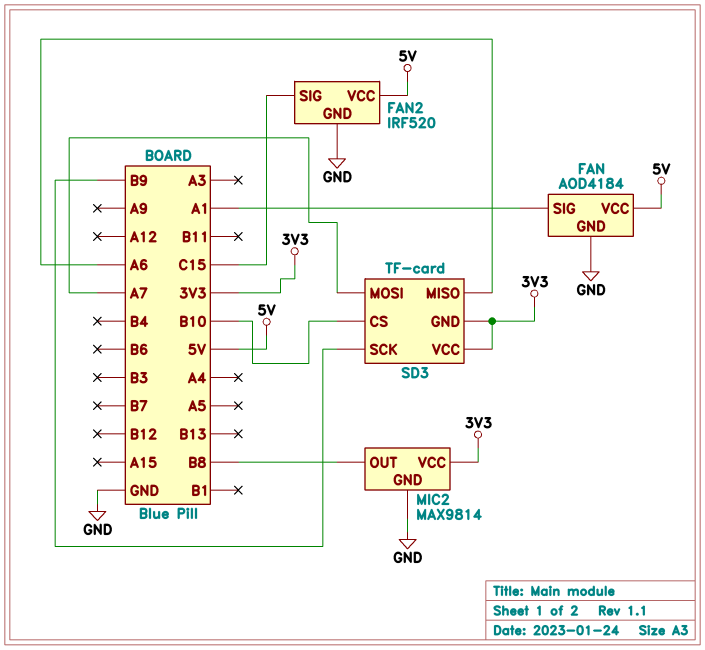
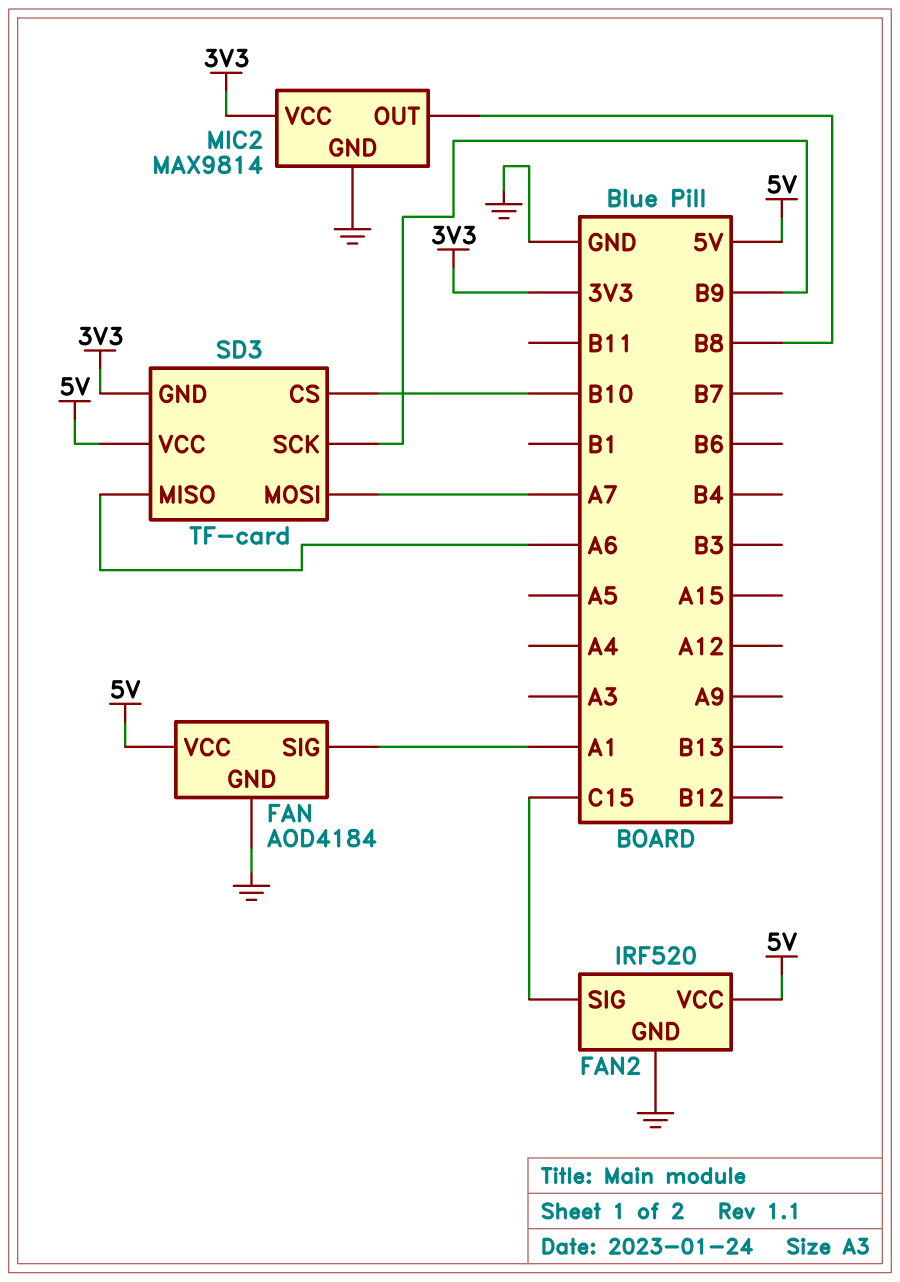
SD3 pin VCC: 3V3 -> 5V

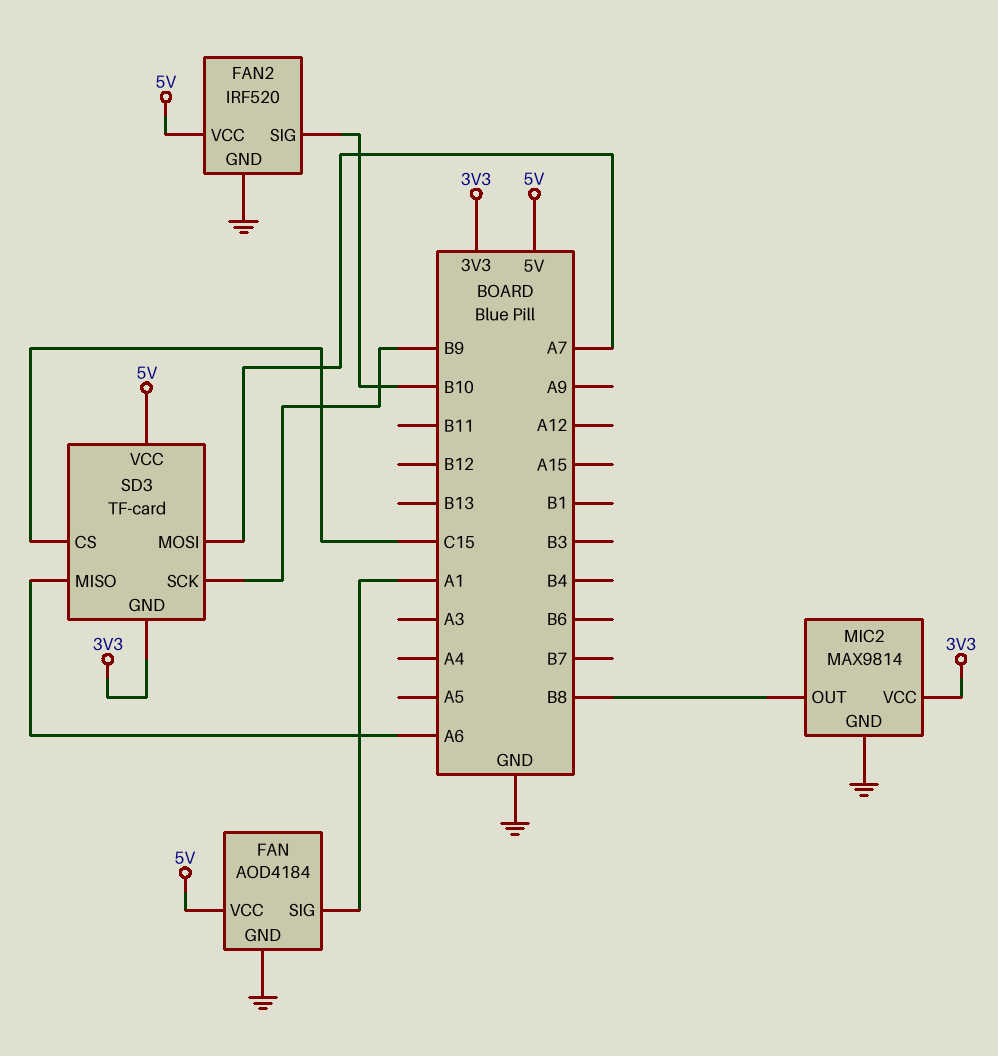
FAN2 pin SIG: C15 -> B10
SD3 pin CS: B10 -> C15

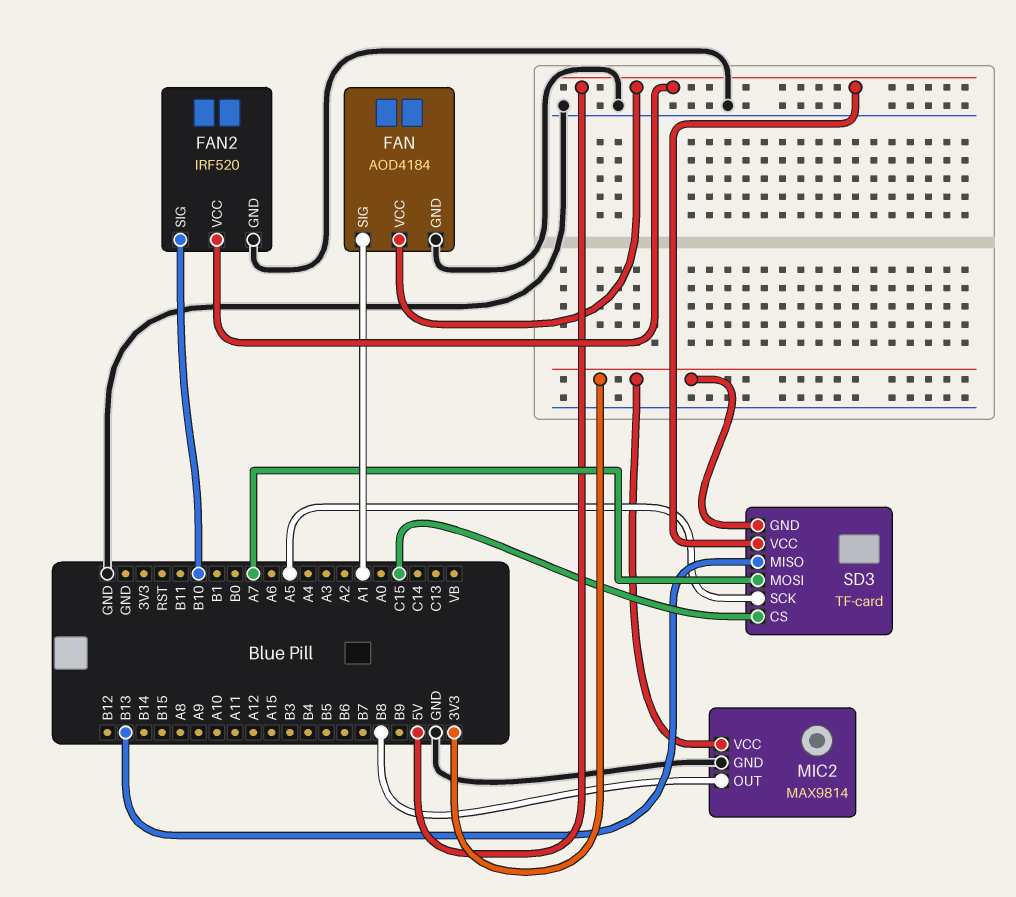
SD3 pin MISO: A6 -> B13
SD3 pin SCK: B9 -> A5

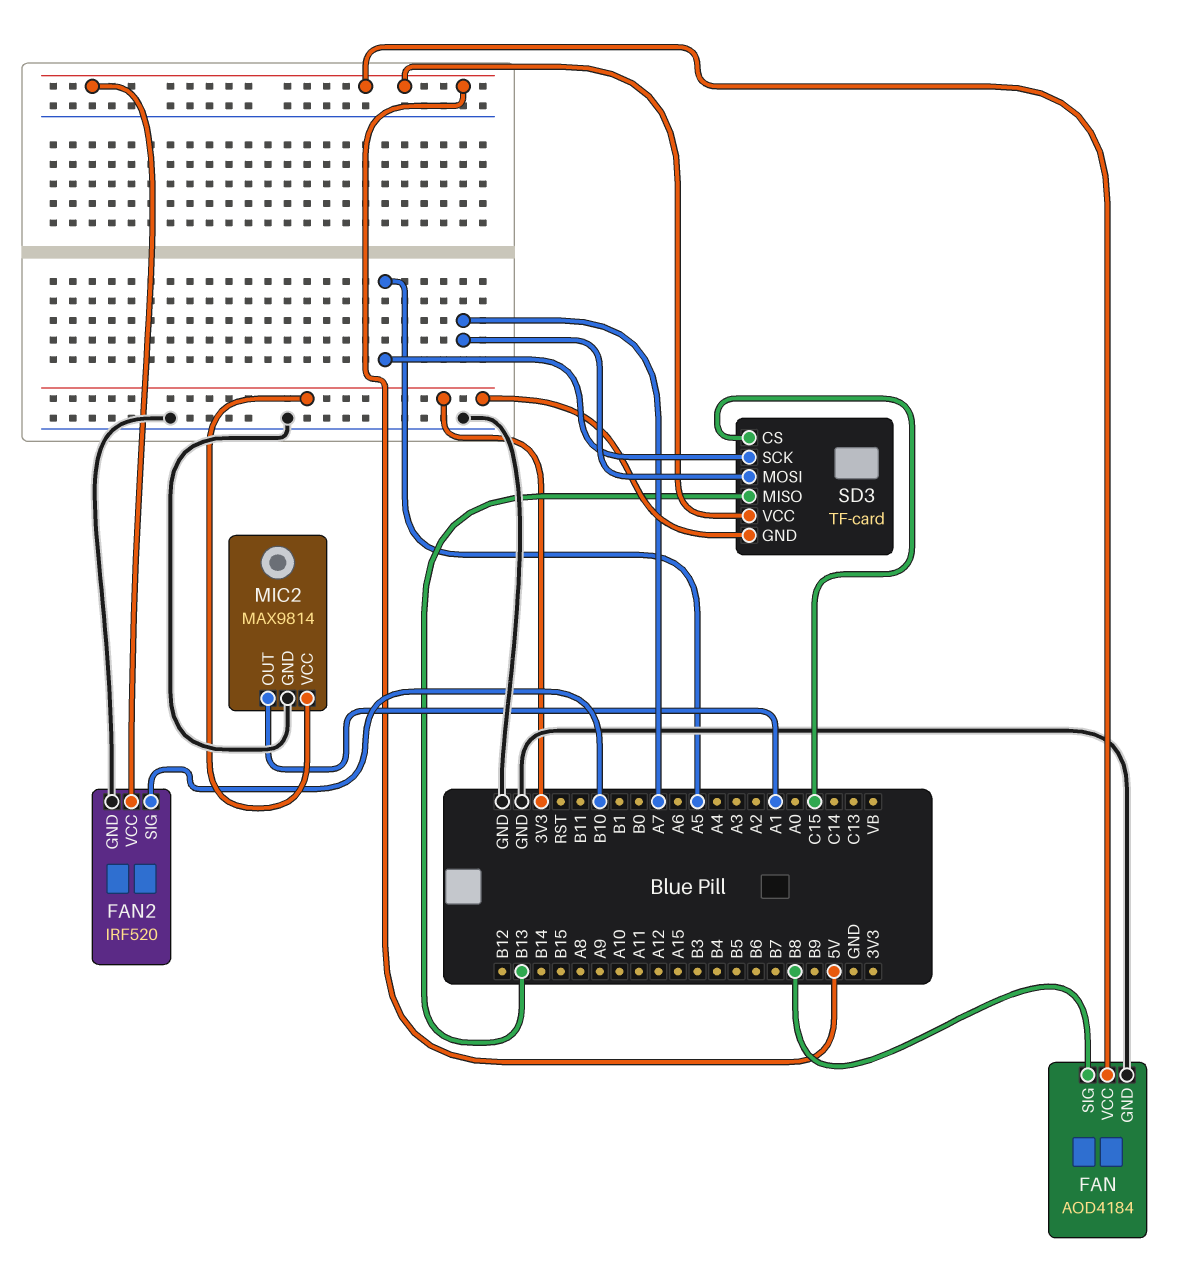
FAN pin SIG: A1 -> B8
MIC2 pin OUT: B8 -> A1

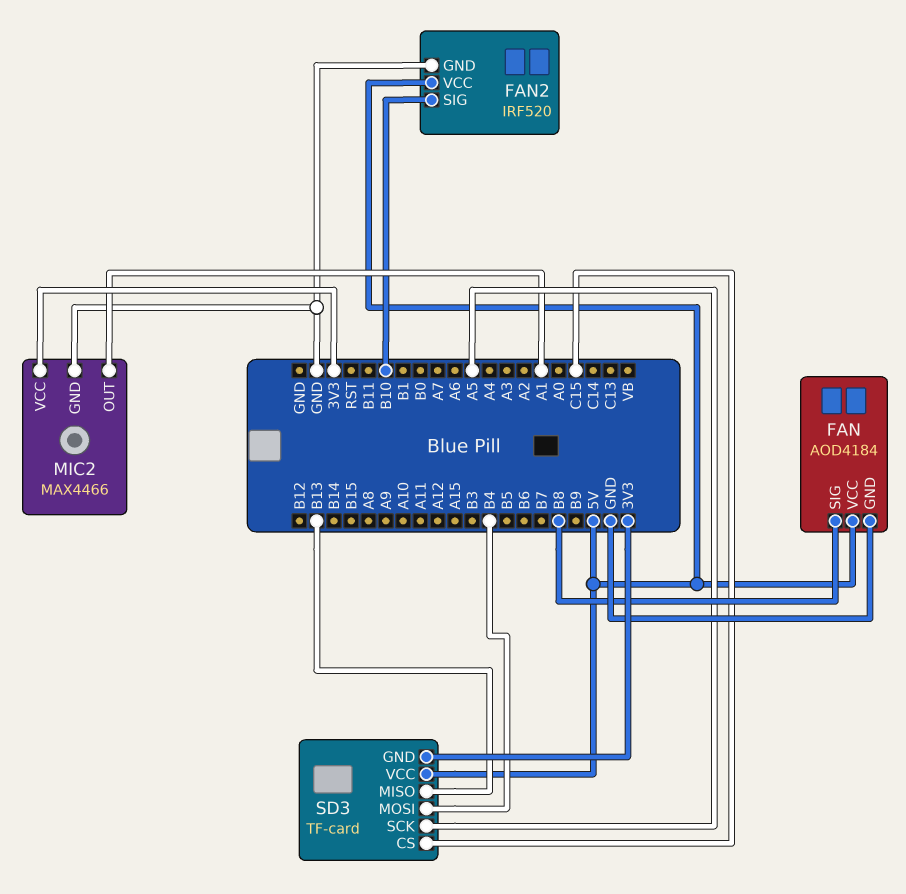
MIC2: MAX9814 -> MAX4466
SD3 pin MOSI: A7 -> B4

